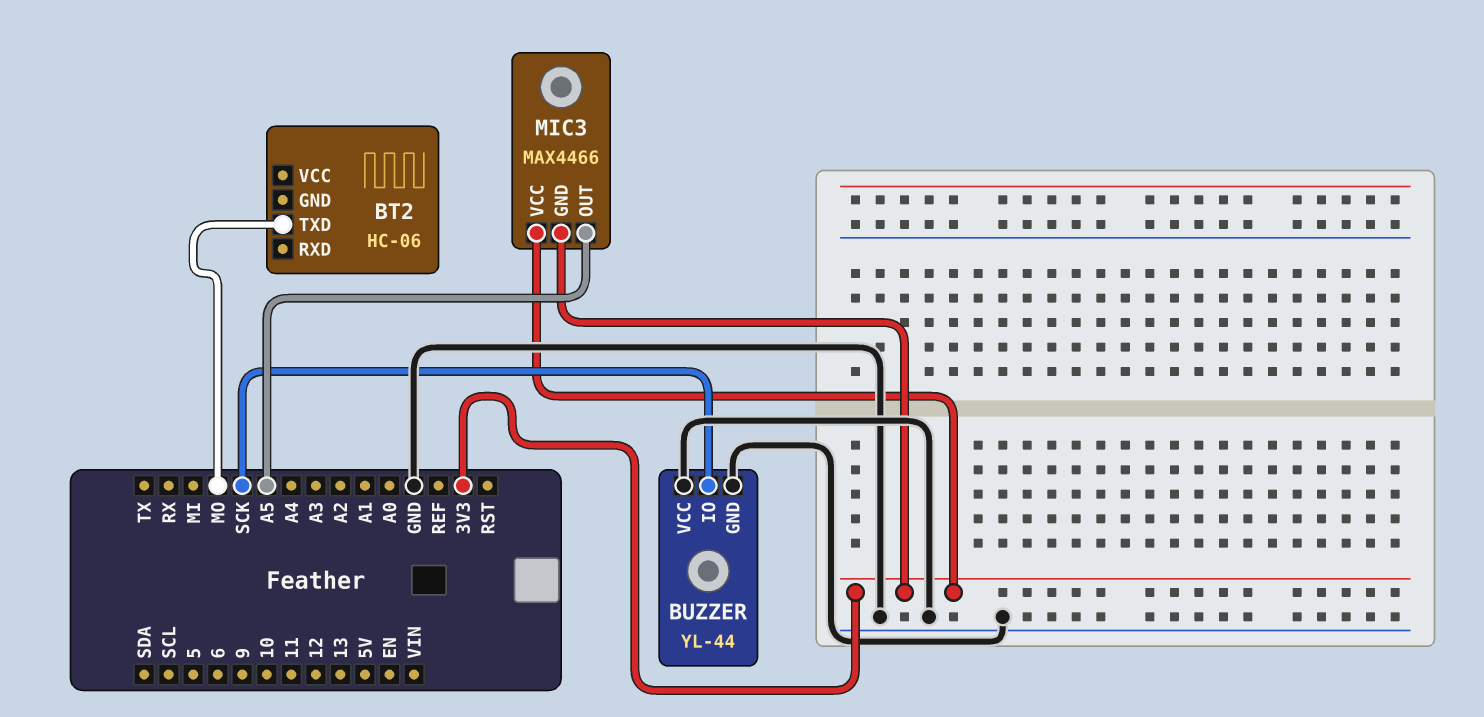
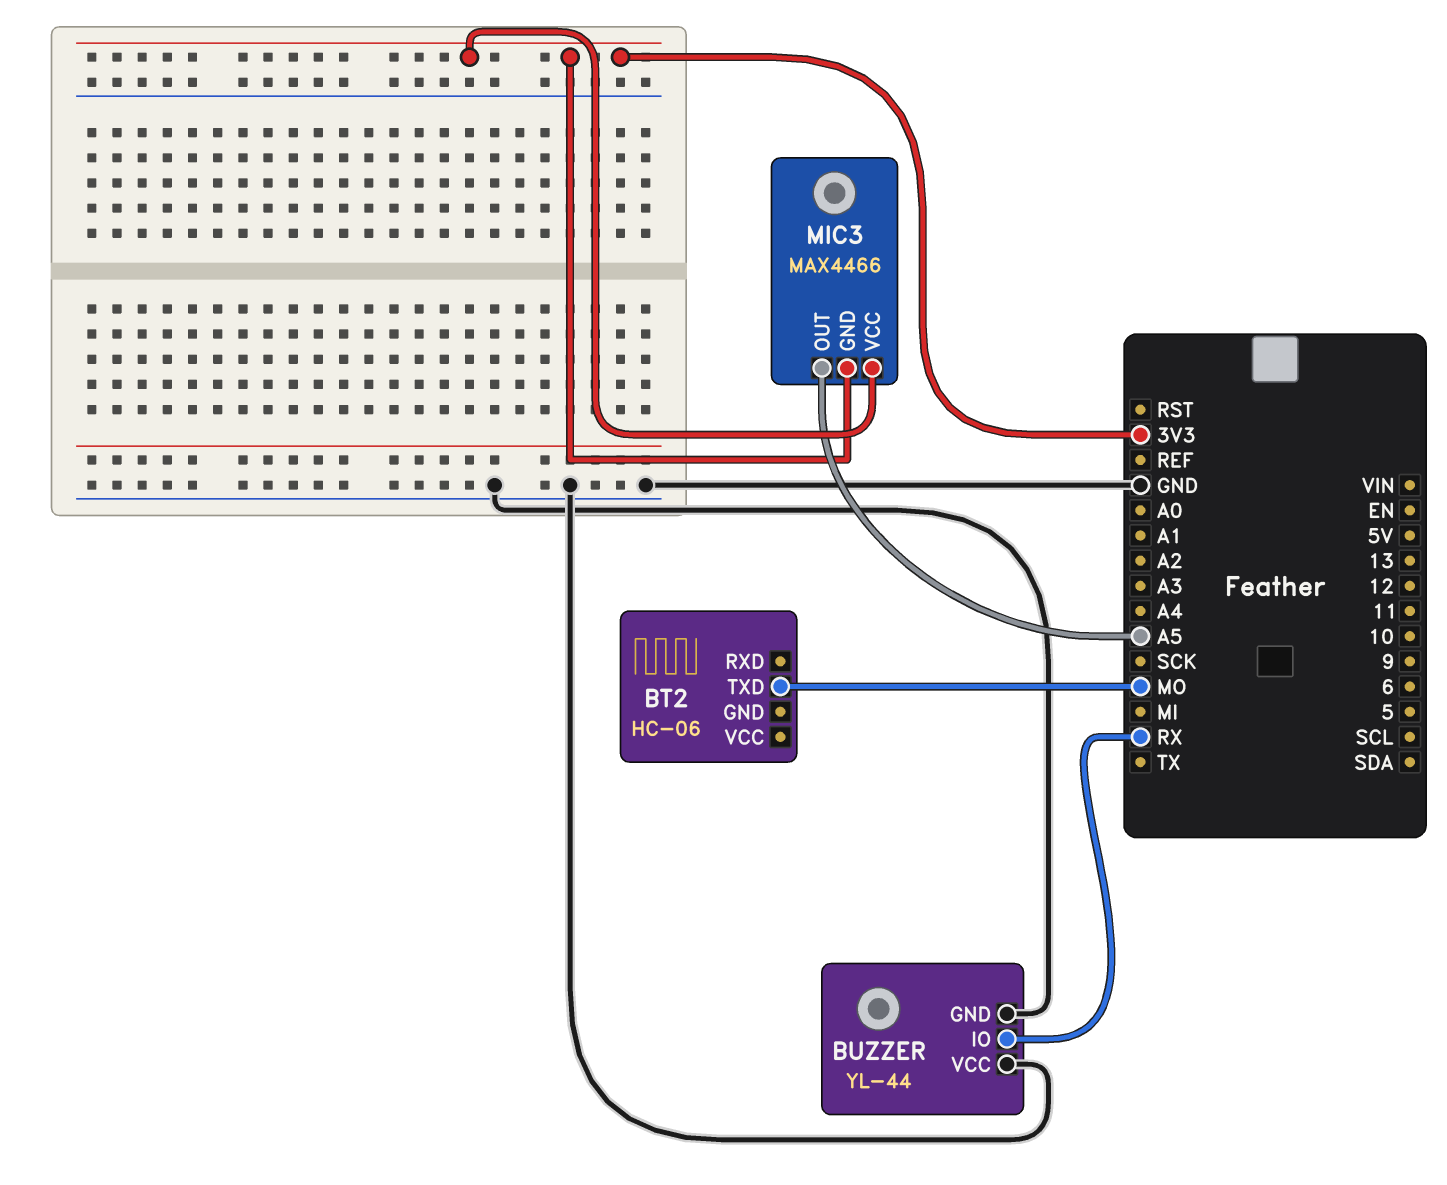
BUZZER pin IO: SCK -> RX

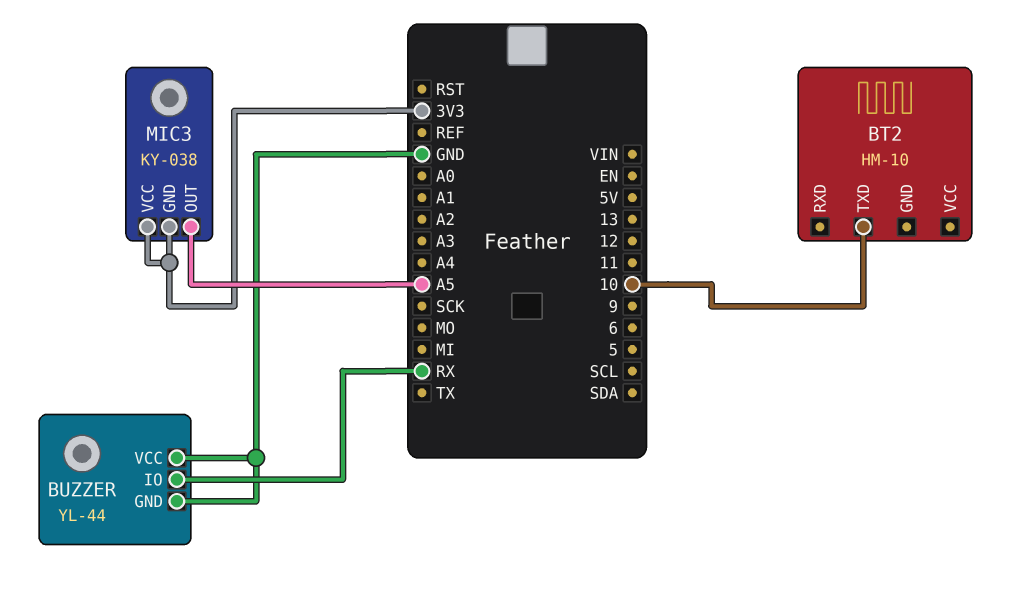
BT2: HC-06 -> HM-10
BT2 pin TXD: MO -> 10
MIC3: MAX4466 -> KY-038

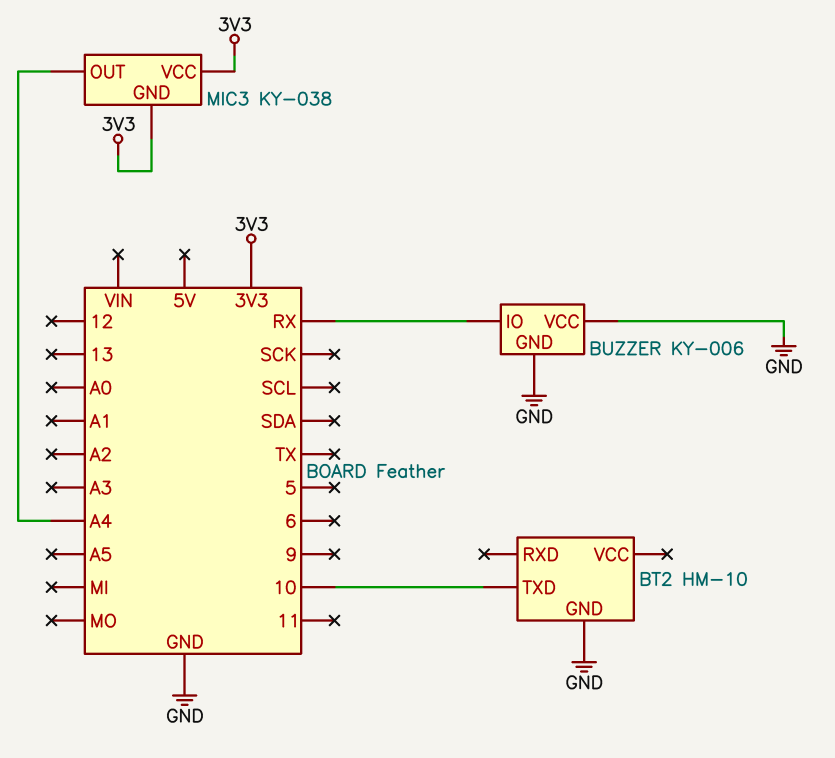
BT2 pin GND: none -> GND
BUZZER: YL-44 -> KY-006
MIC3 pin OUT: A5 -> A4

